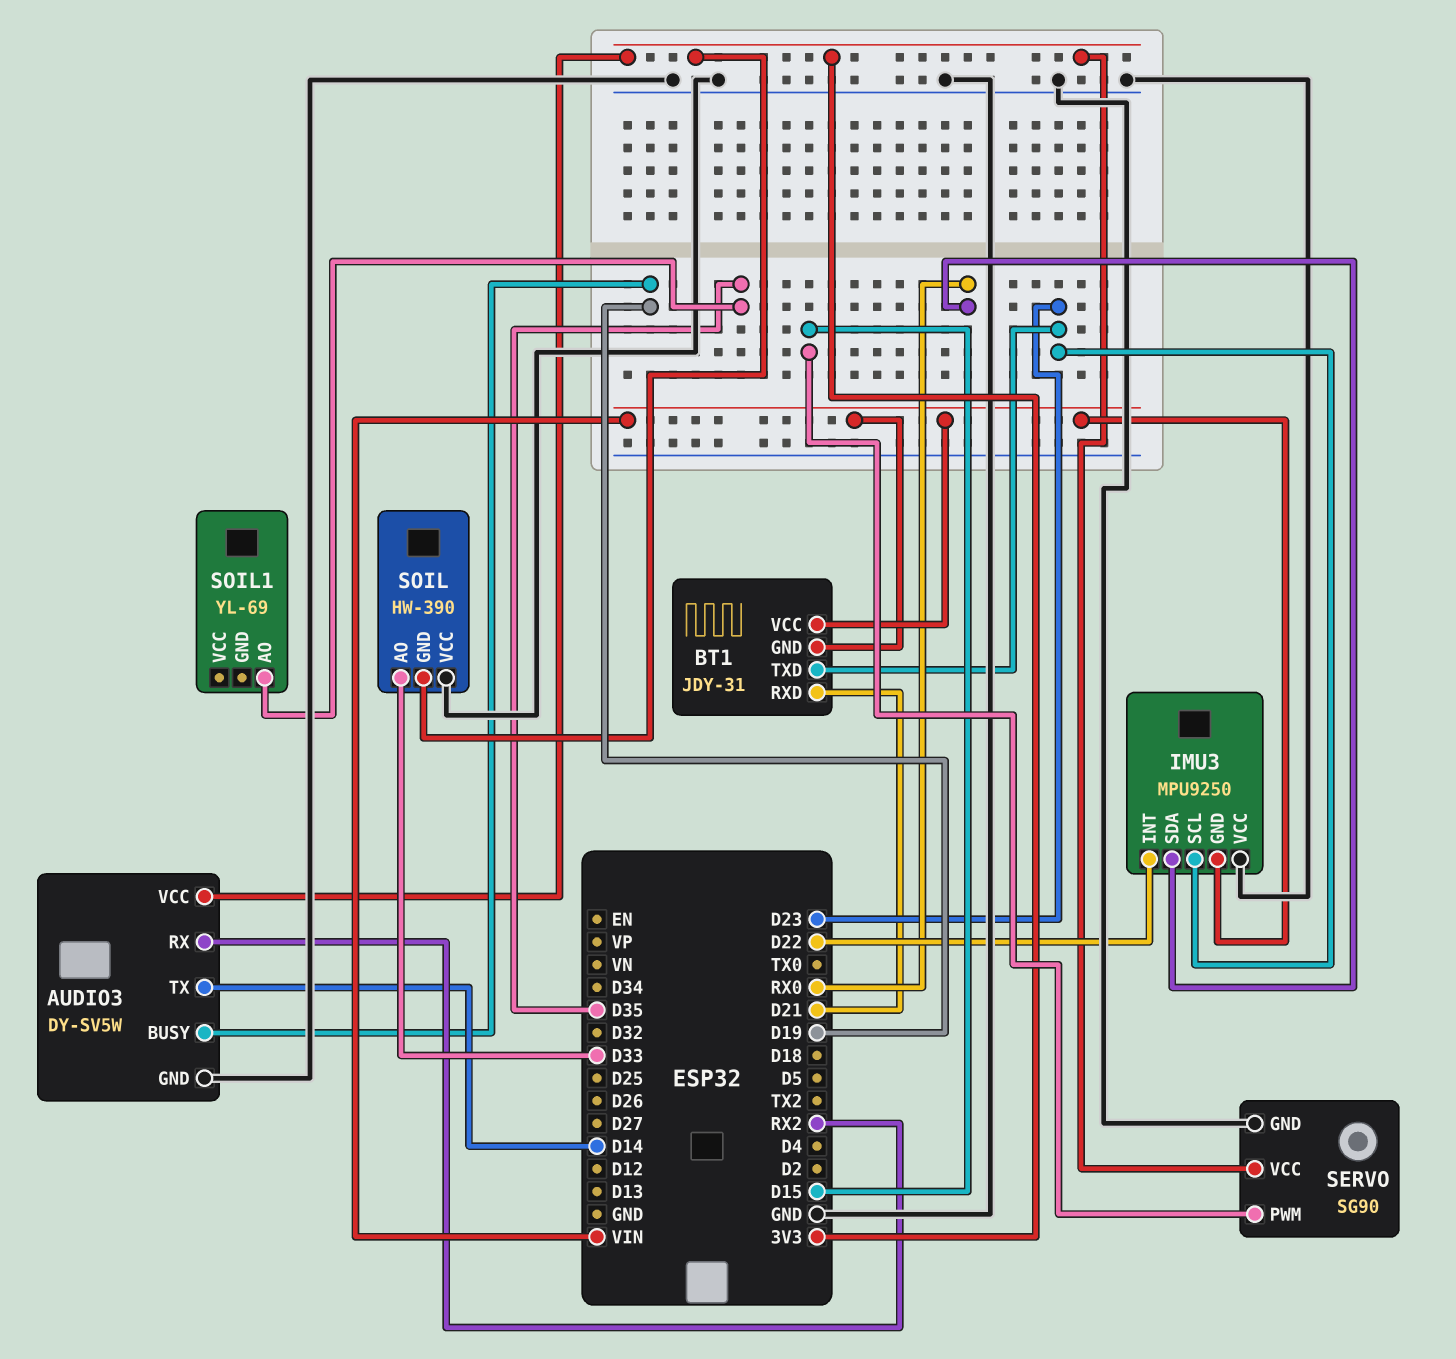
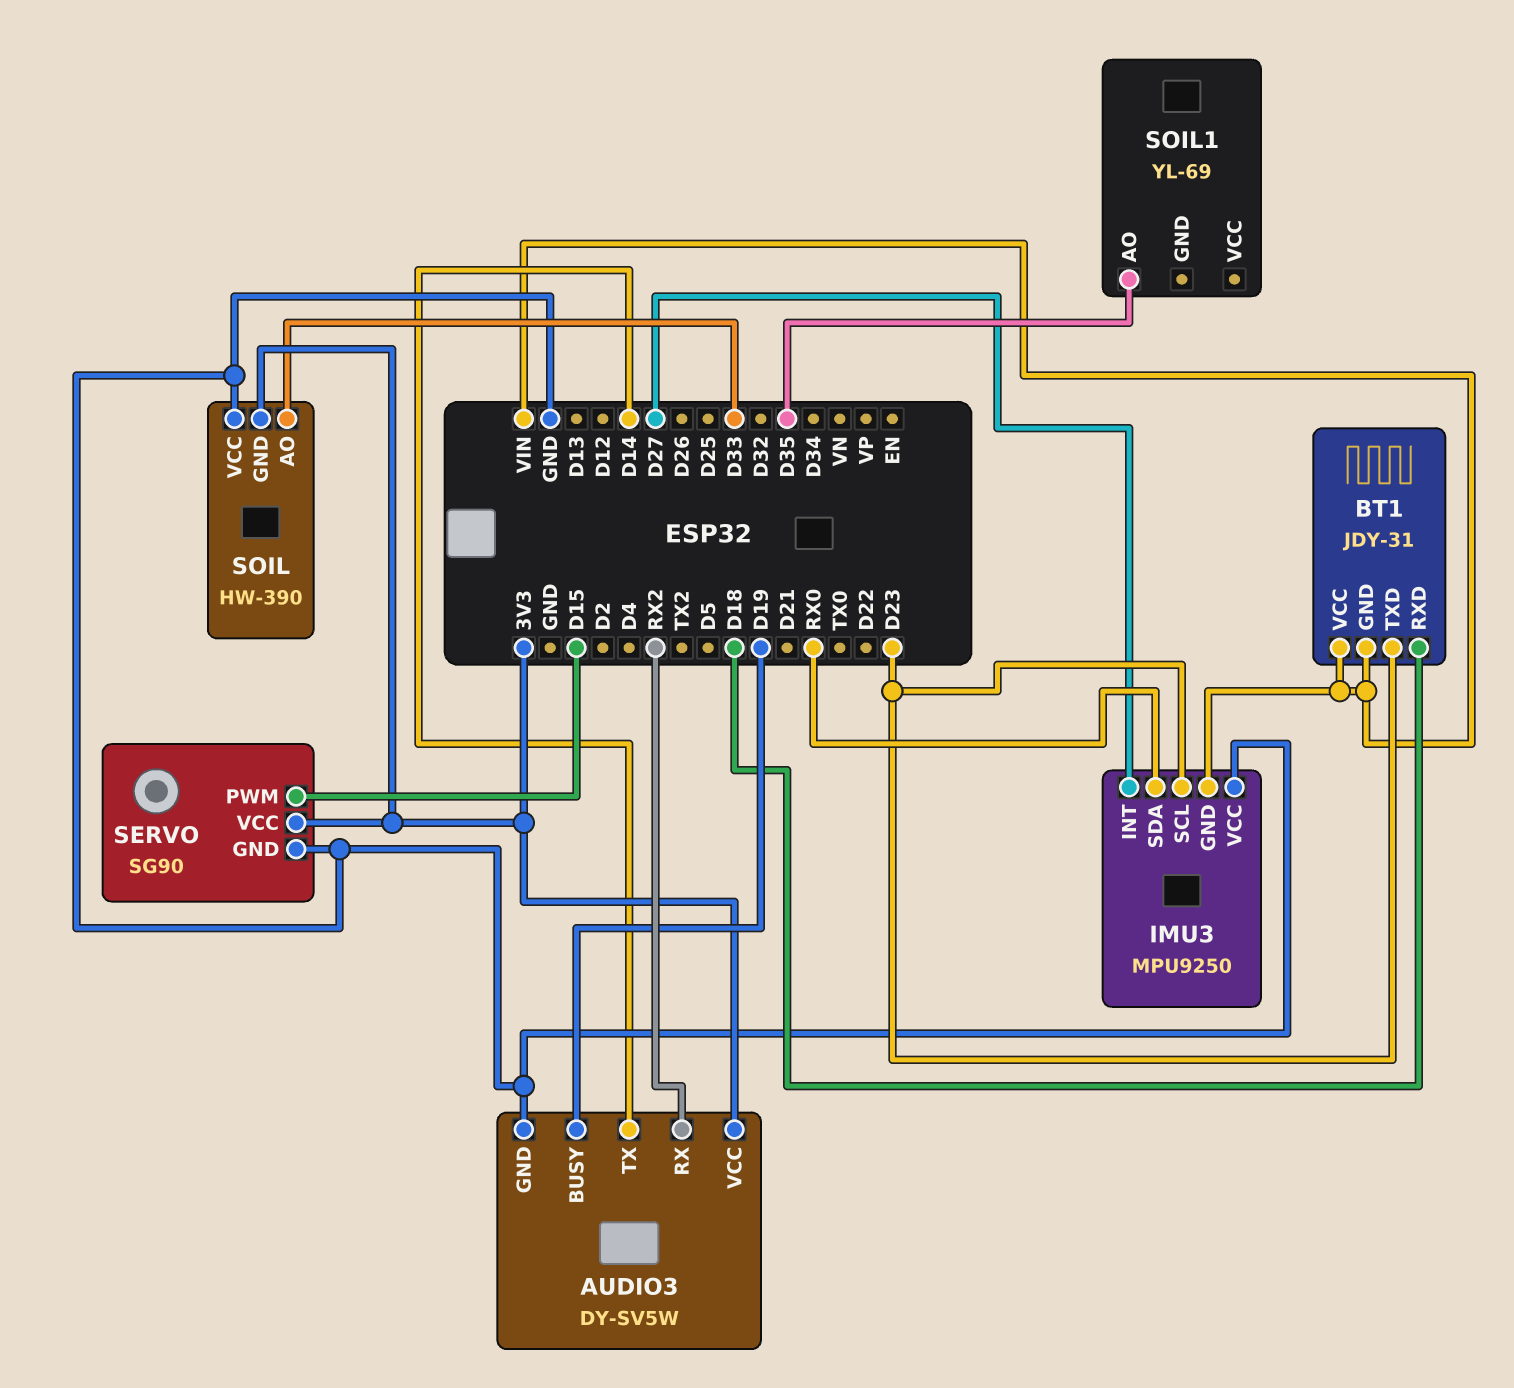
BT1 pin RXD: D21 -> D18
IMU3 pin INT: D22 -> D27

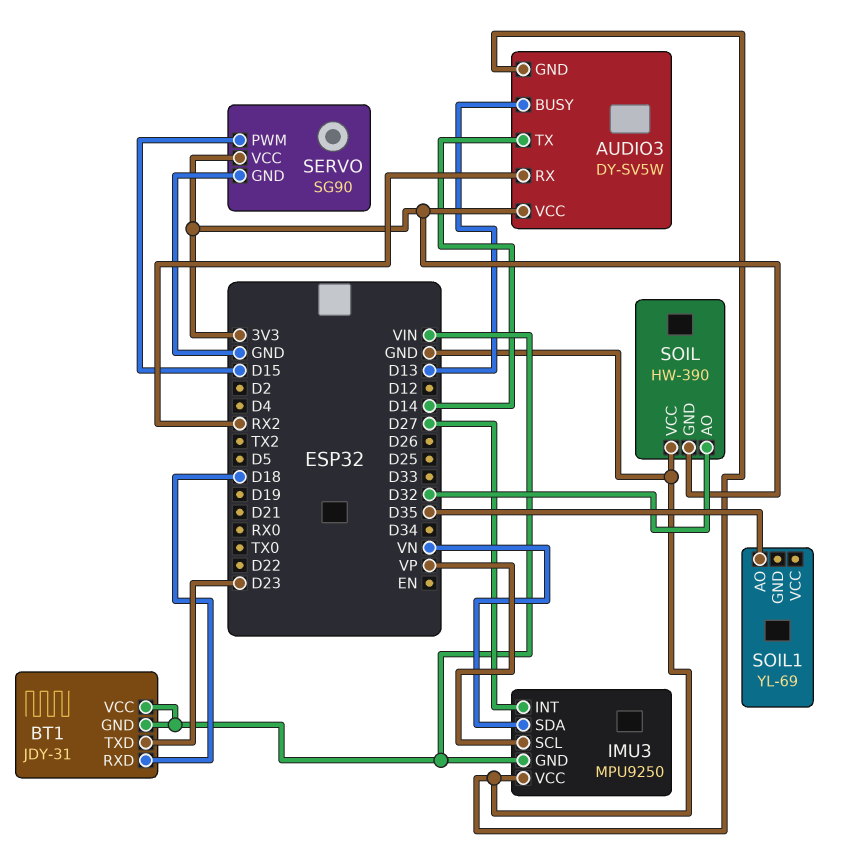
AUDIO3 pin BUSY: D19 -> D13
IMU3 pin SCL: D23 -> VP
IMU3 pin SDA: RX0 -> VN
SOIL pin AO: D33 -> D32

